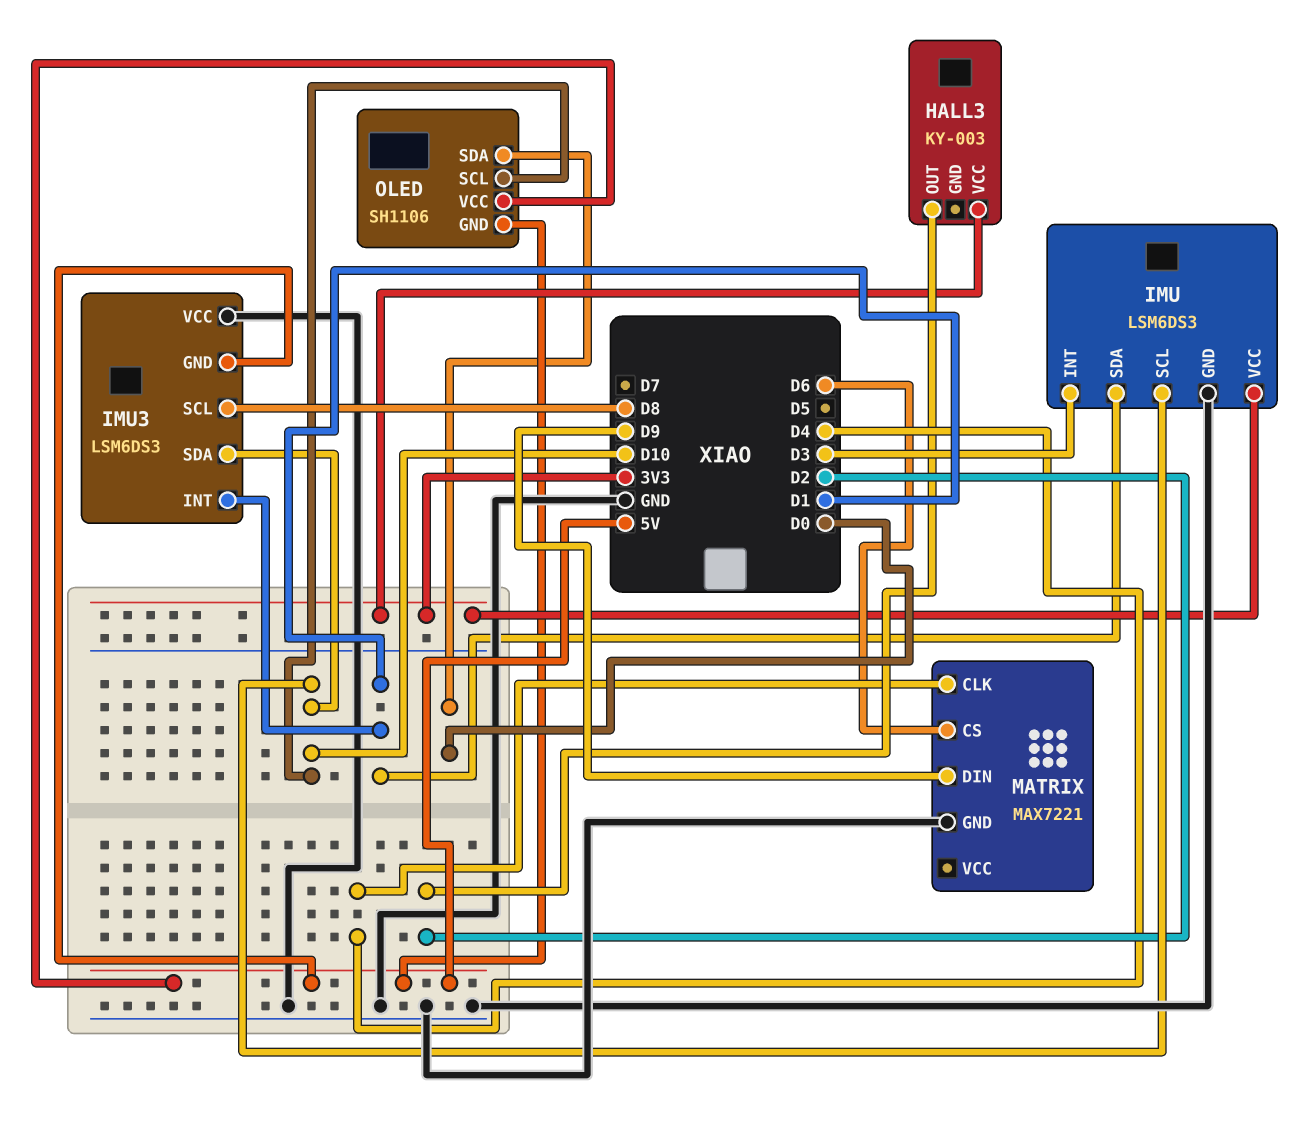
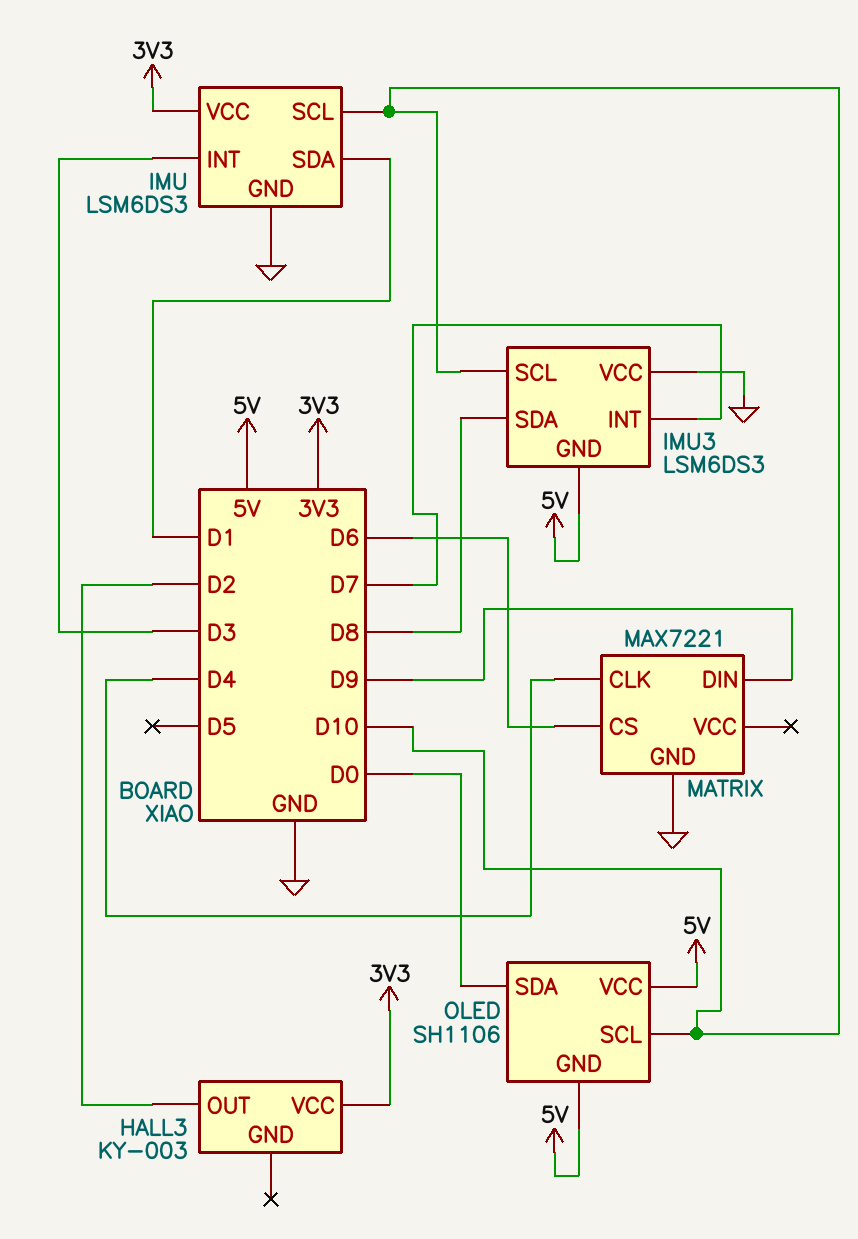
IMU3 pin INT: D1 -> D7
IMU3 pin SCL: D8 -> D10
IMU3 pin SDA: D10 -> D8

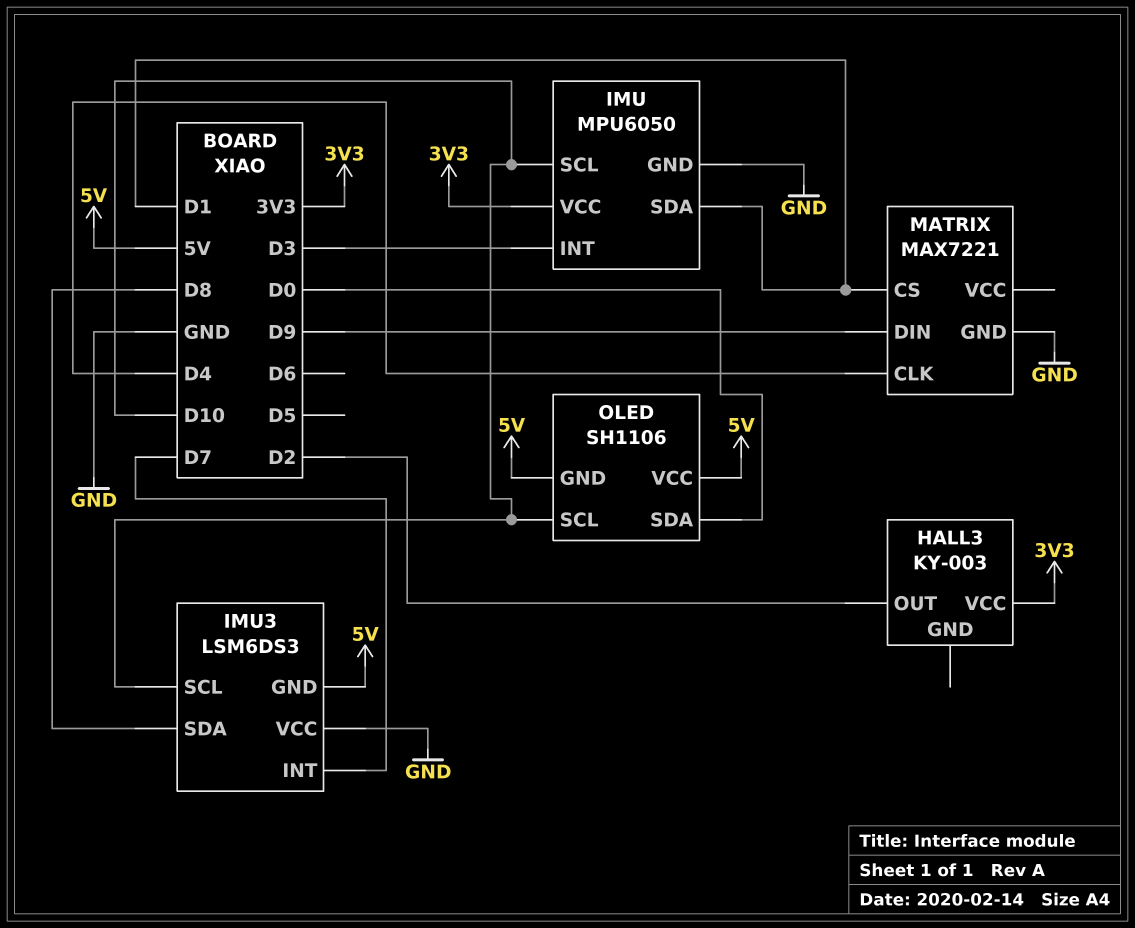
IMU: LSM6DS3 -> MPU6050
MATRIX pin CS: D6 -> D1

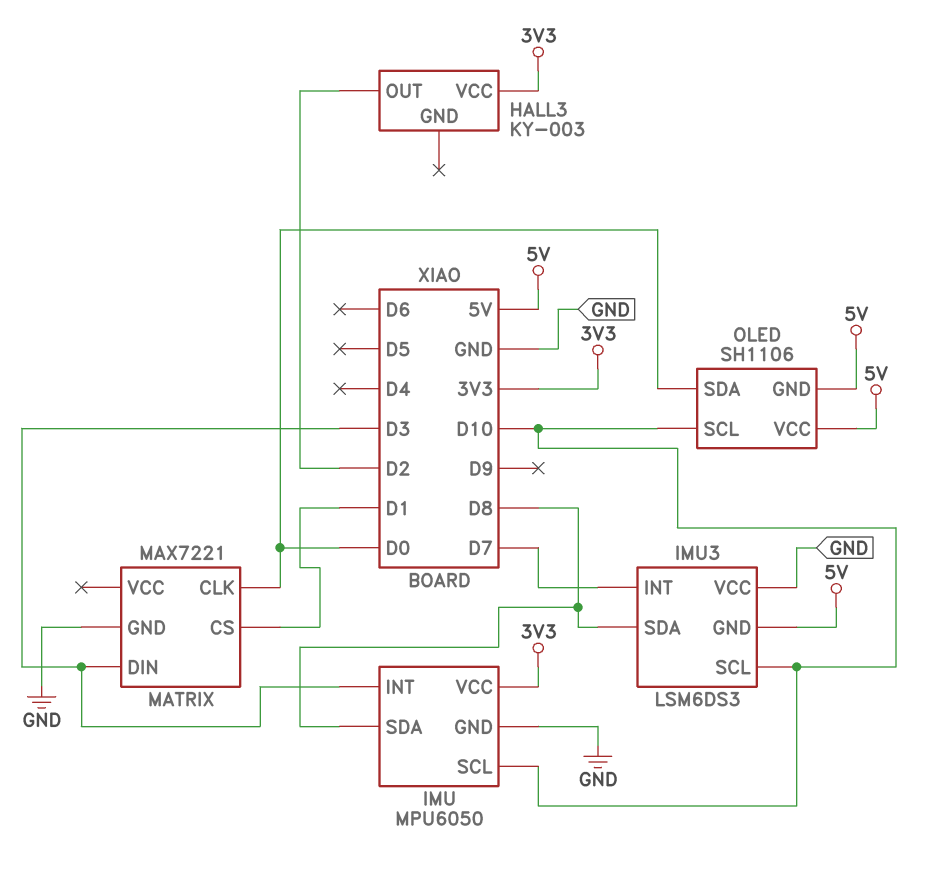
IMU pin SDA: D1 -> D8
MATRIX pin CLK: D4 -> D0
MATRIX pin DIN: D9 -> D3

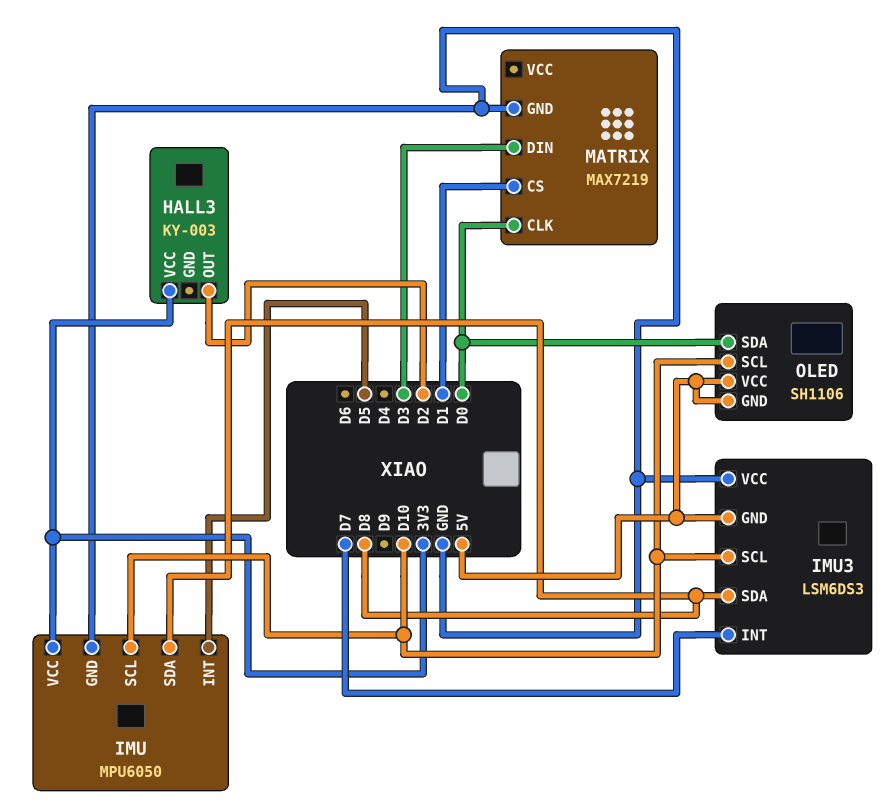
IMU pin INT: D3 -> D5
MATRIX: MAX7221 -> MAX7219

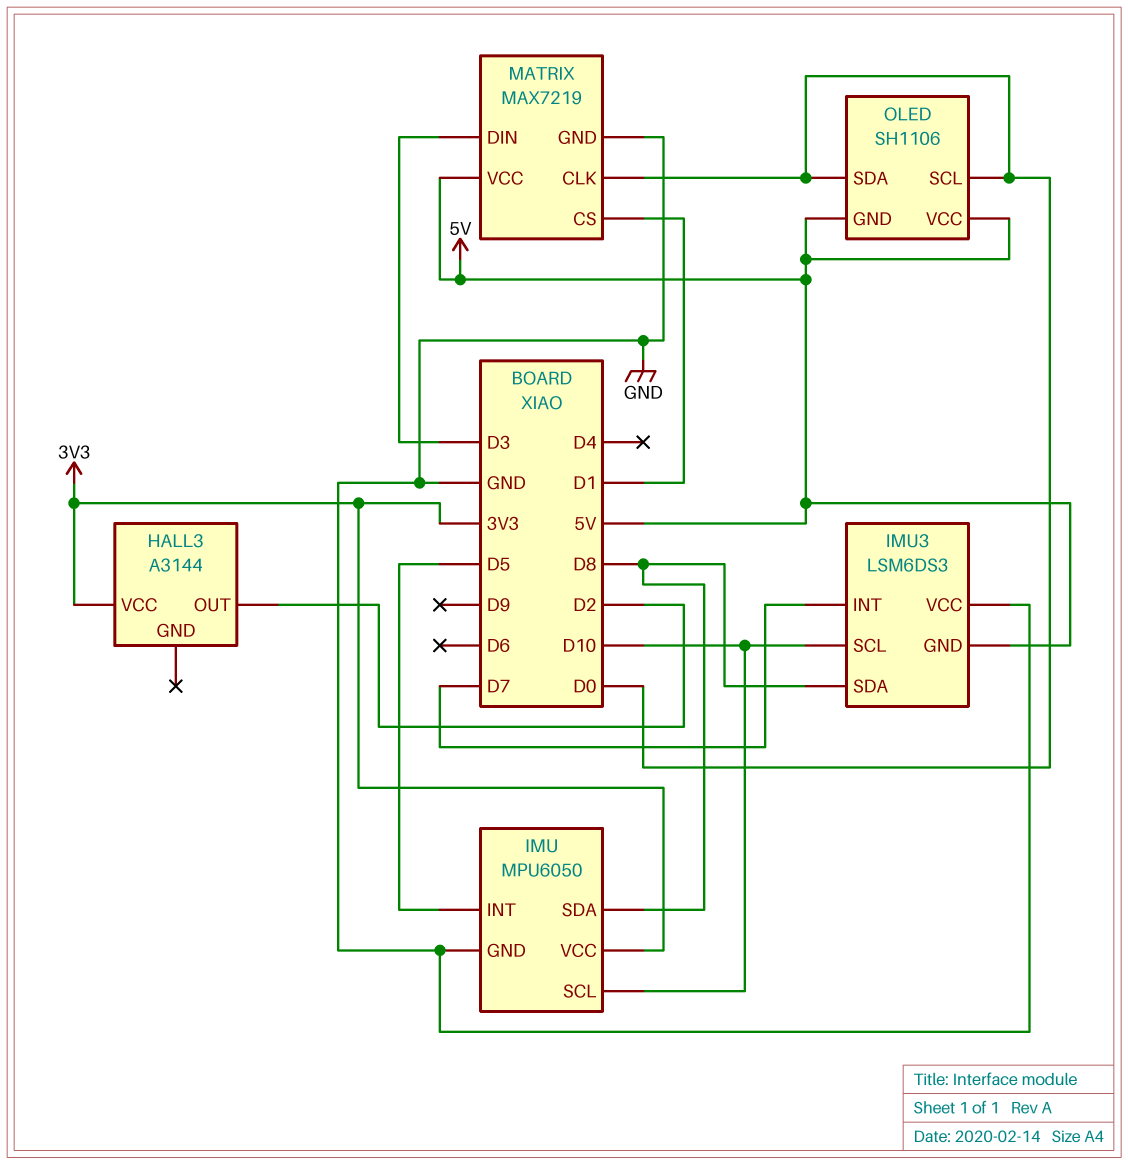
HALL3: KY-003 -> A3144
MATRIX pin VCC: none -> 5V
OLED pin SCL: D10 -> D0

